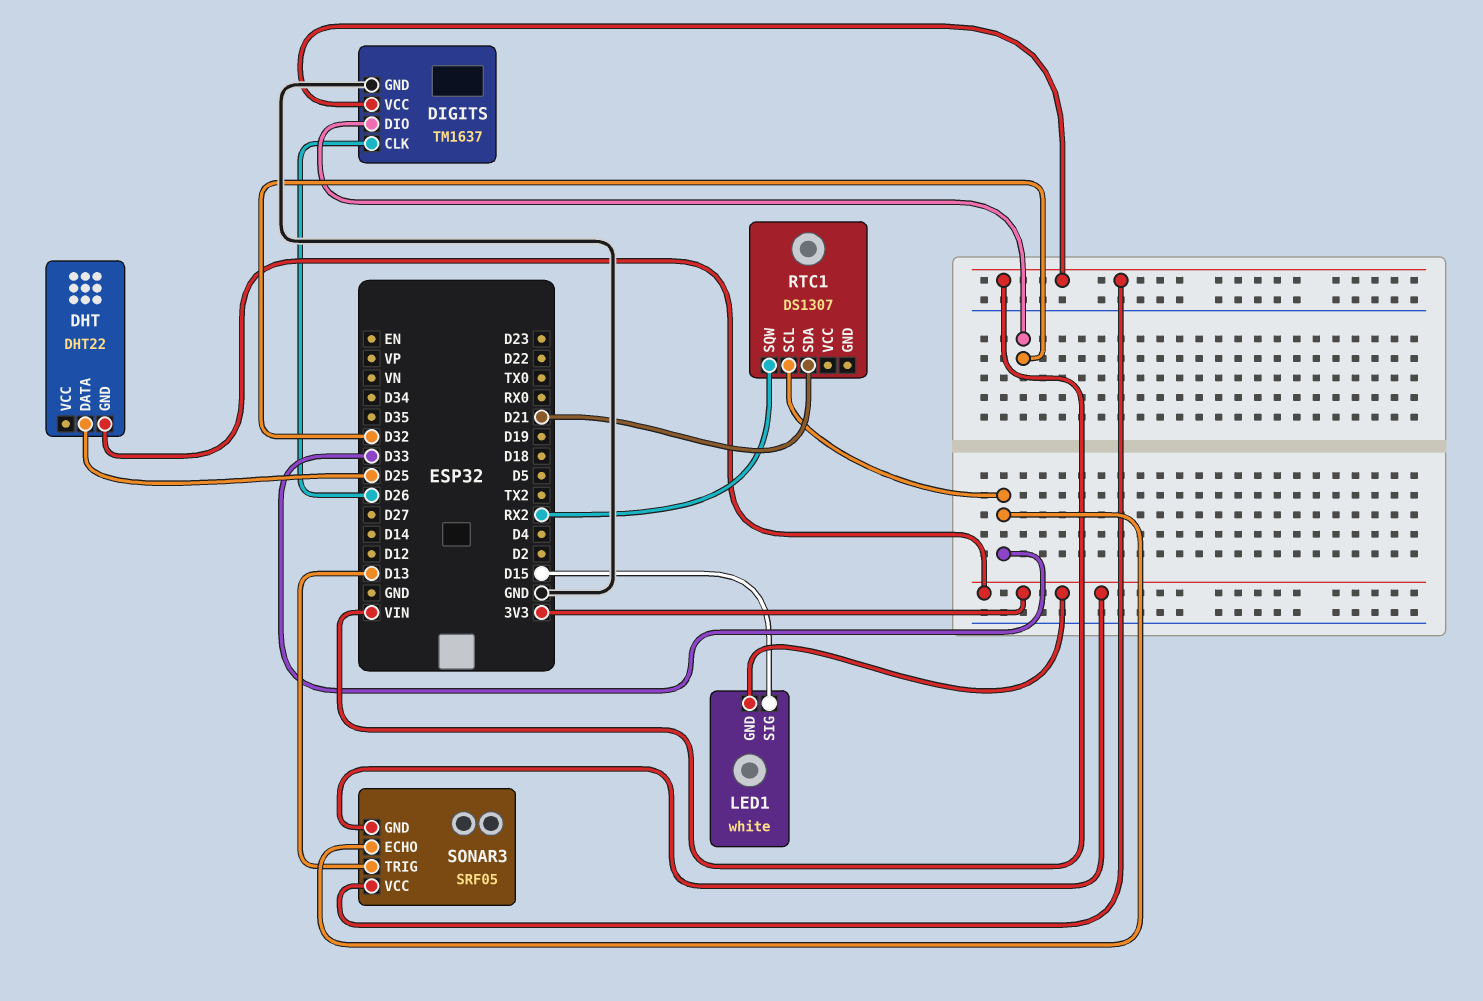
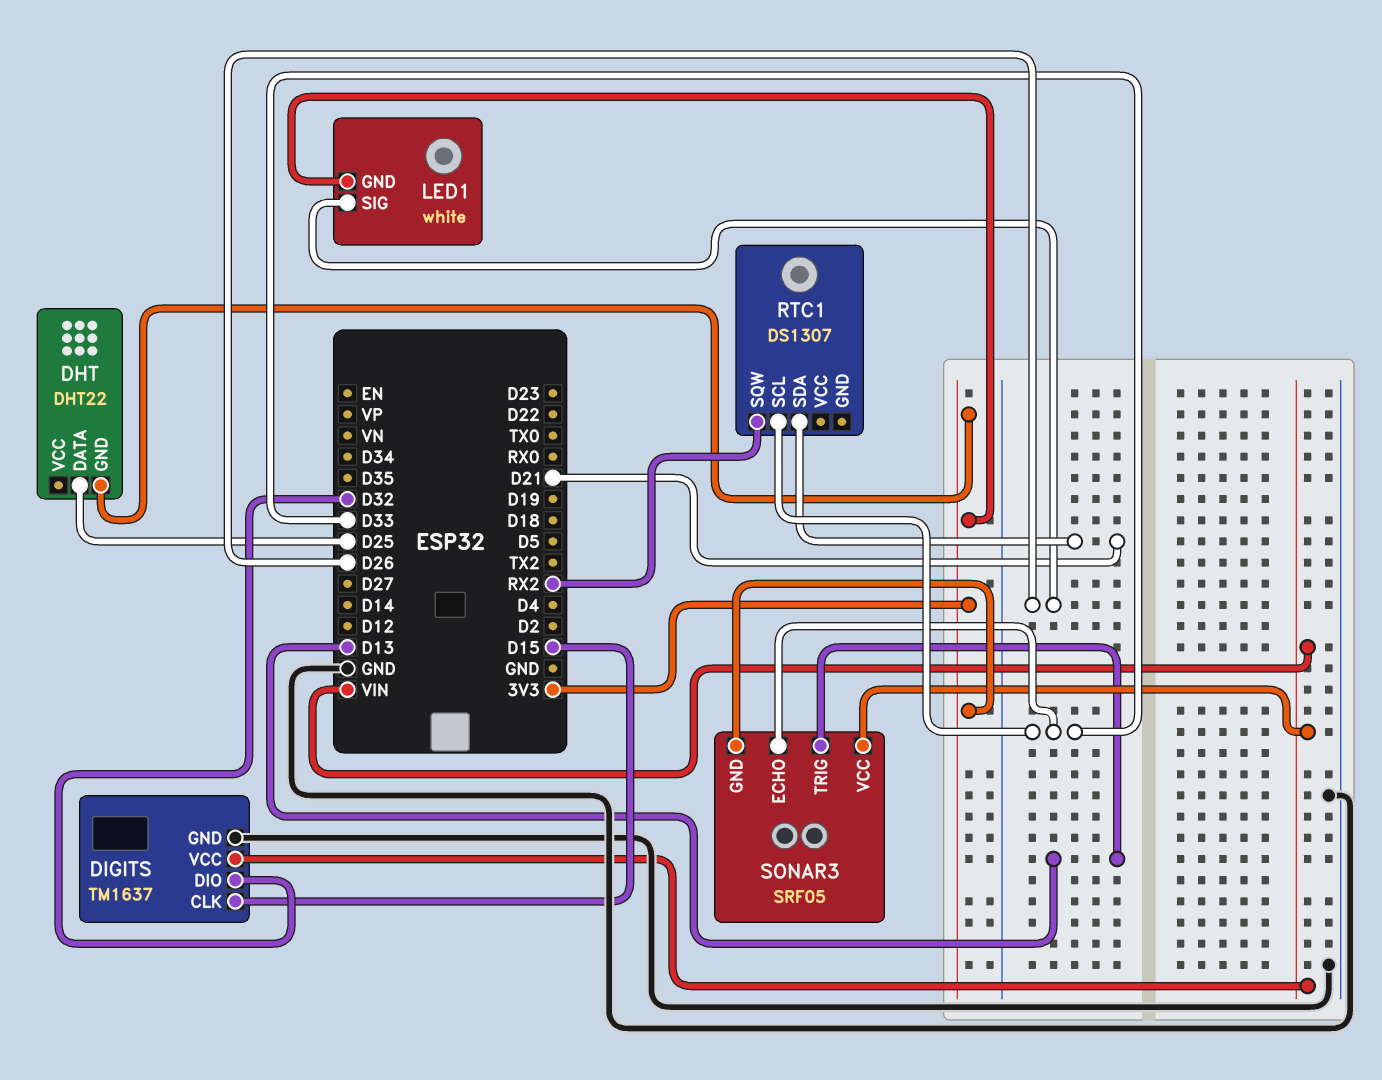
DIGITS pin CLK: D26 -> D15
LED1 pin SIG: D15 -> D26

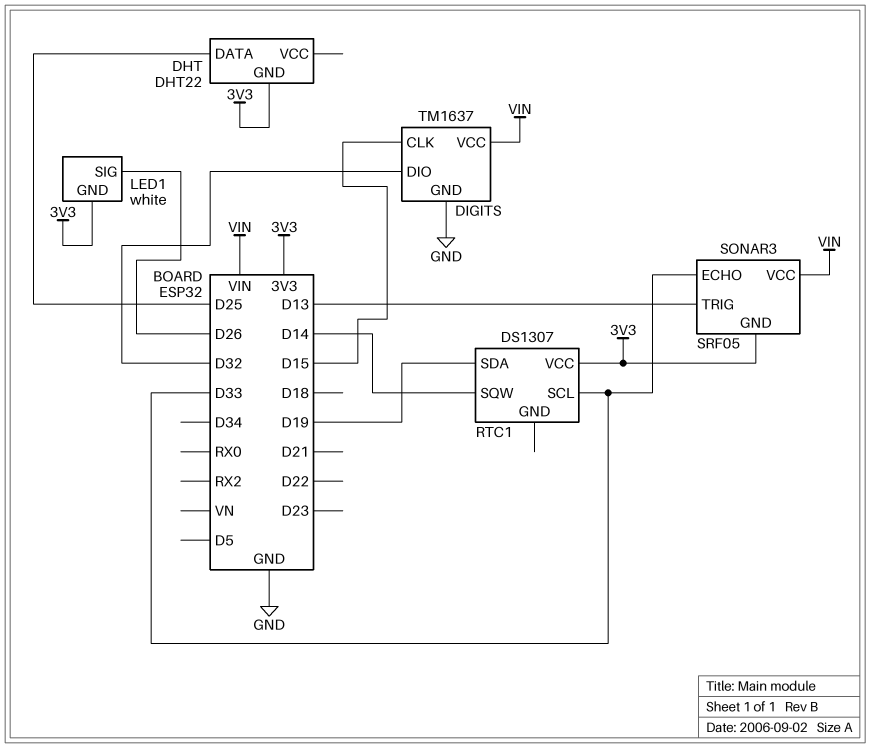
RTC1 pin SDA: D21 -> D19
RTC1 pin SQW: RX2 -> D14
RTC1 pin VCC: none -> 3V3

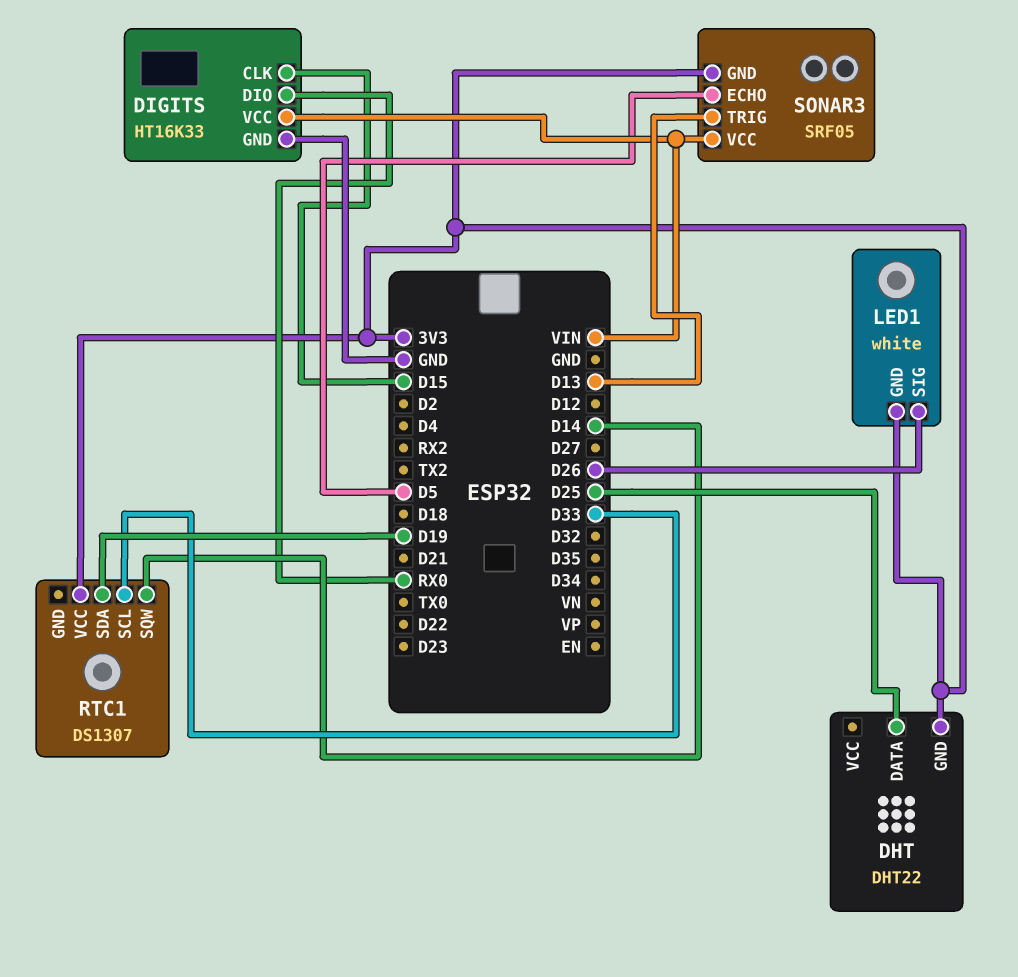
DIGITS: TM1637 -> HT16K33
DIGITS pin DIO: D32 -> RX0
SONAR3 pin ECHO: D33 -> D5

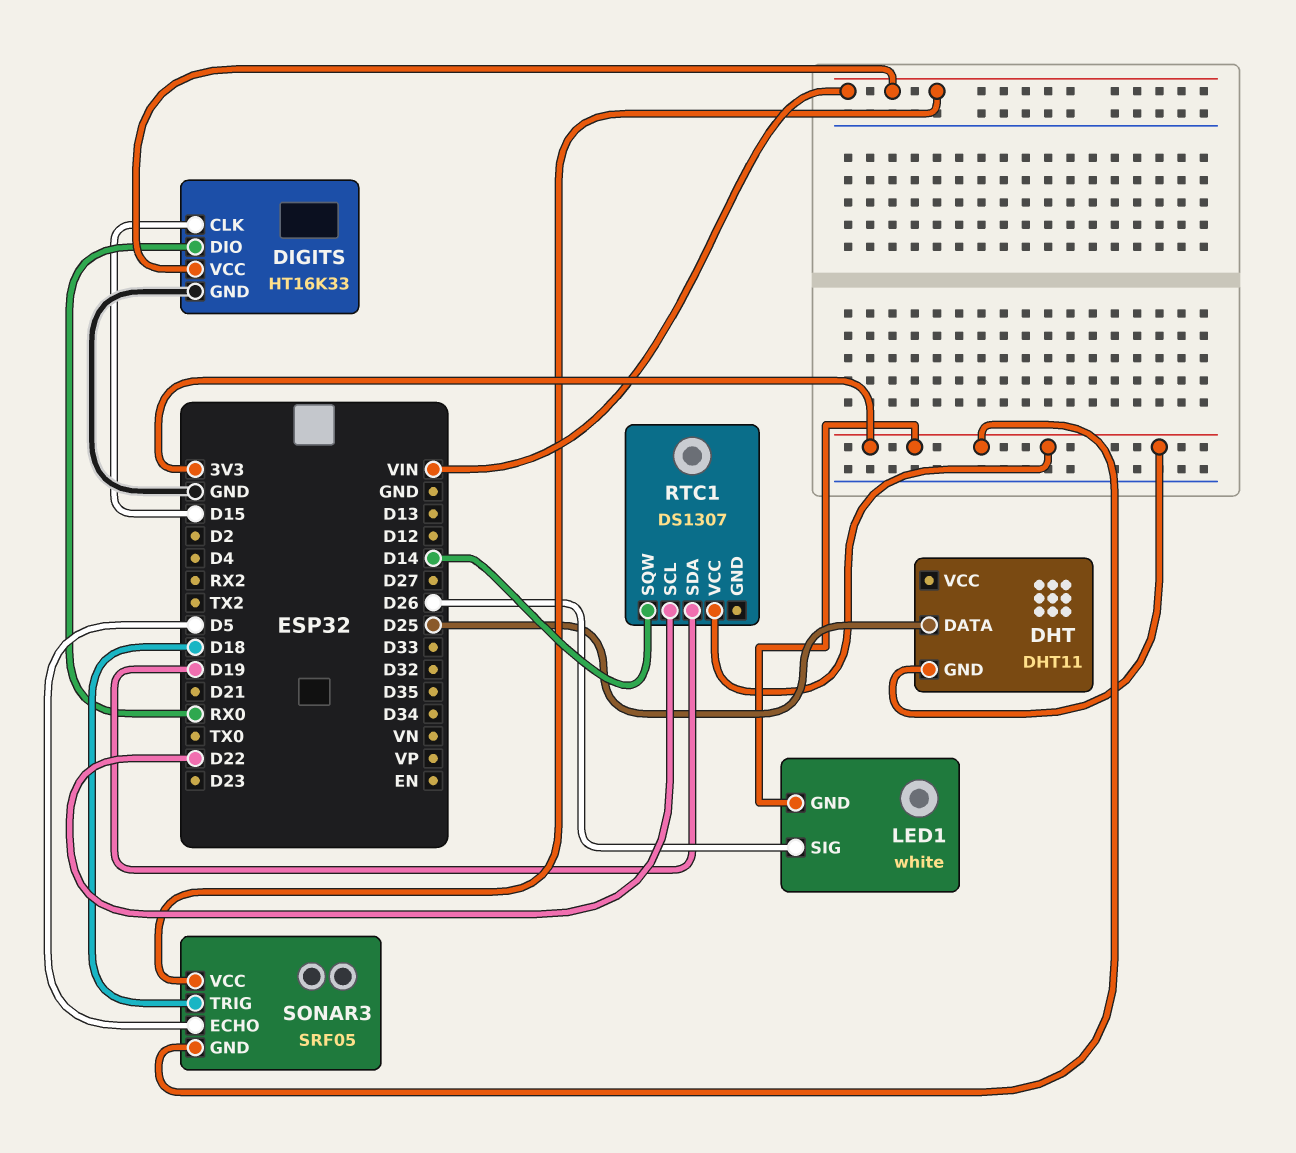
DHT: DHT22 -> DHT11
RTC1 pin SCL: D33 -> D22
SONAR3 pin TRIG: D13 -> D18

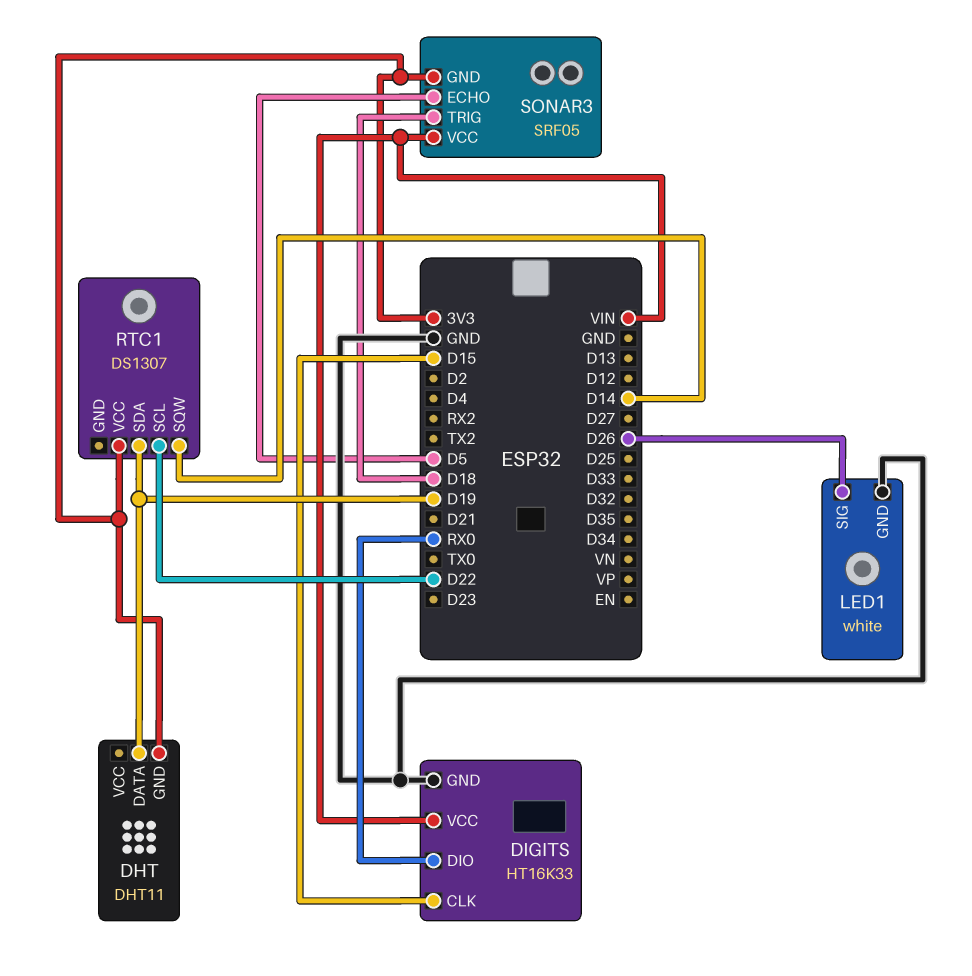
DHT pin DATA: D25 -> D19
LED1 pin GND: 3V3 -> GND

